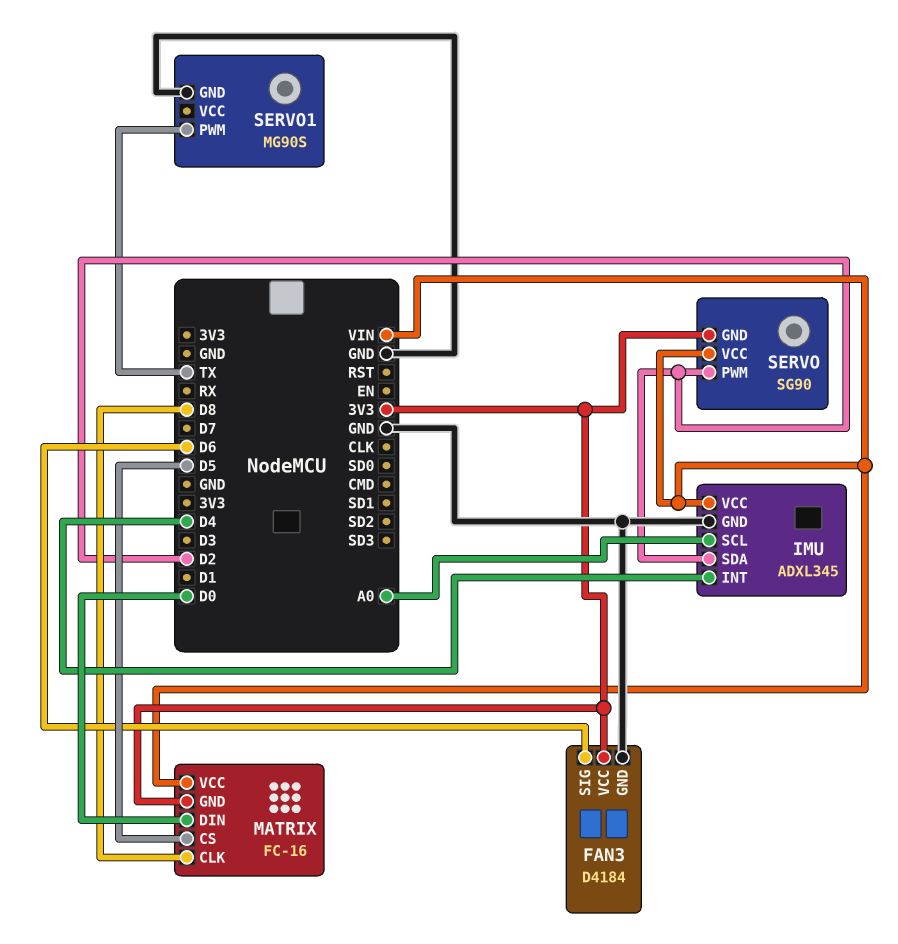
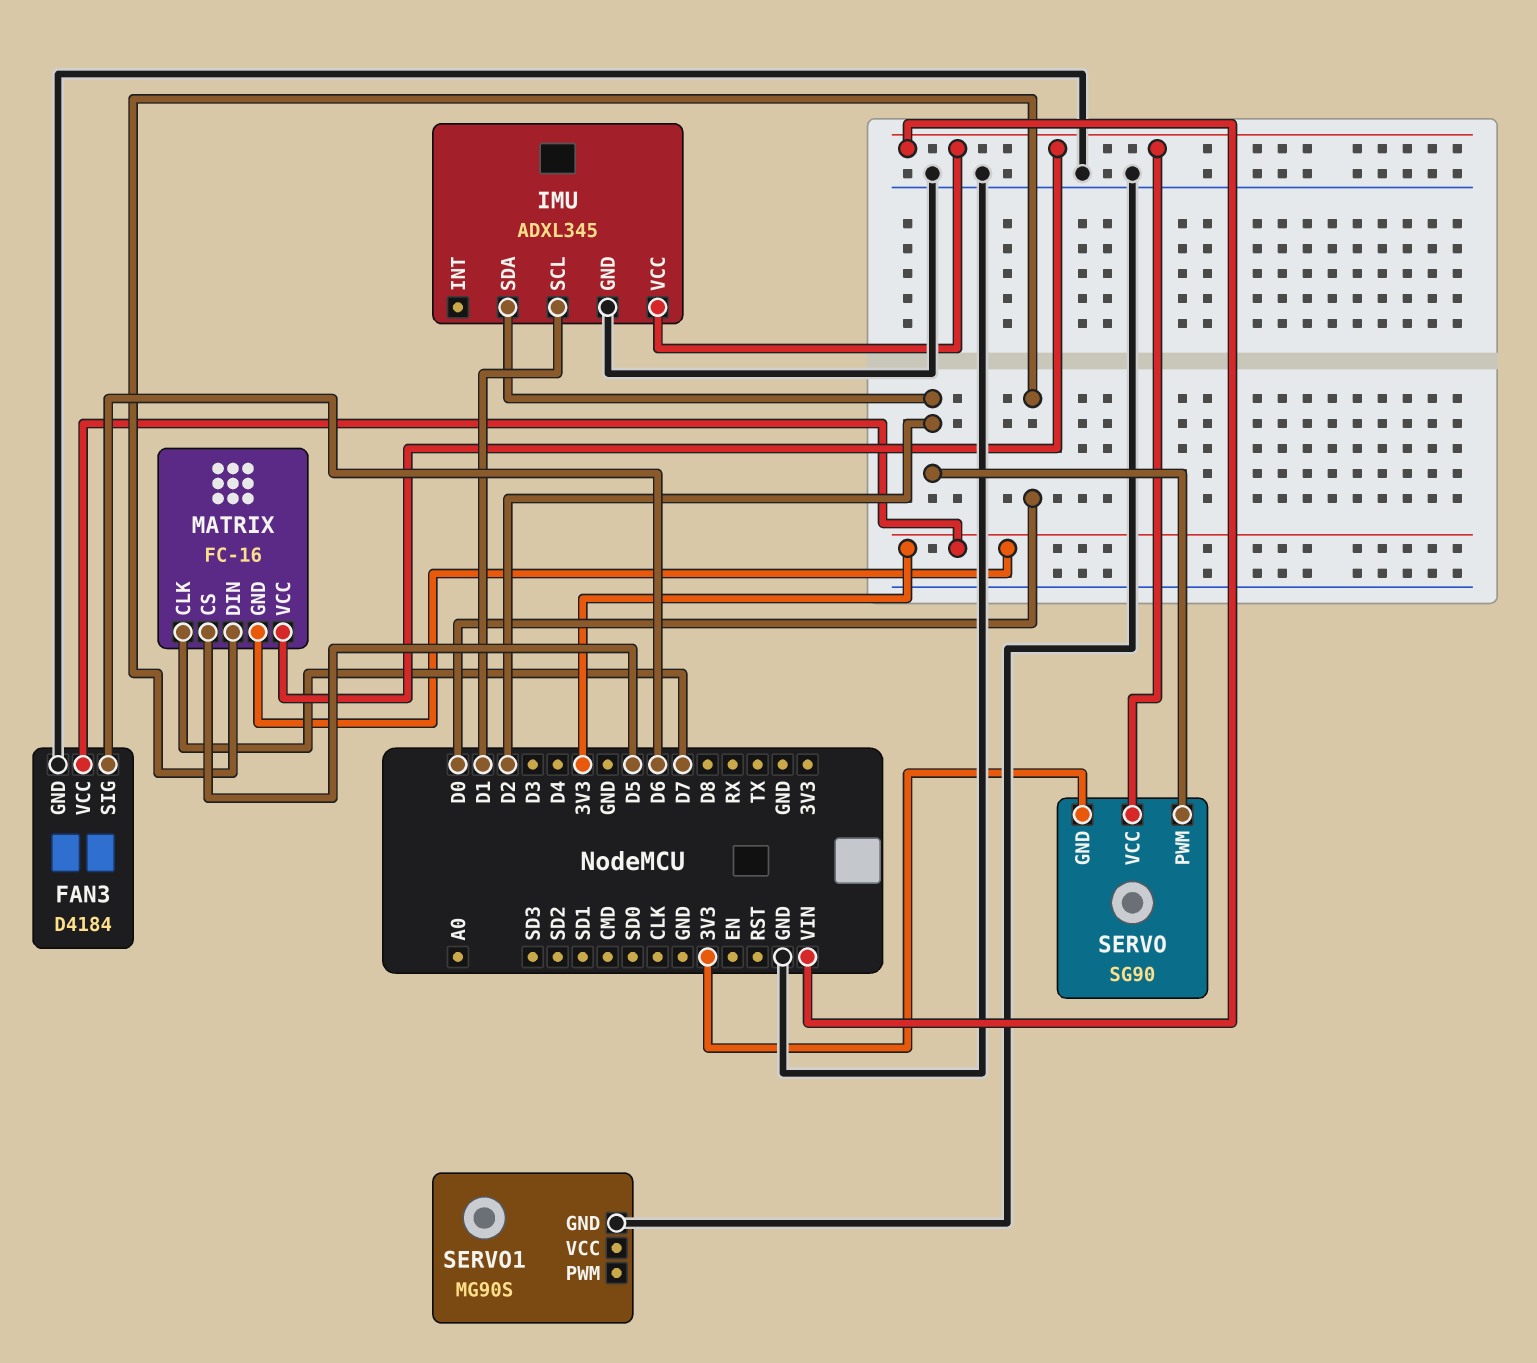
IMU pin INT: D4 -> none
IMU pin SCL: A0 -> D1
MATRIX pin CLK: D8 -> D7
SERVO1 pin PWM: TX -> none

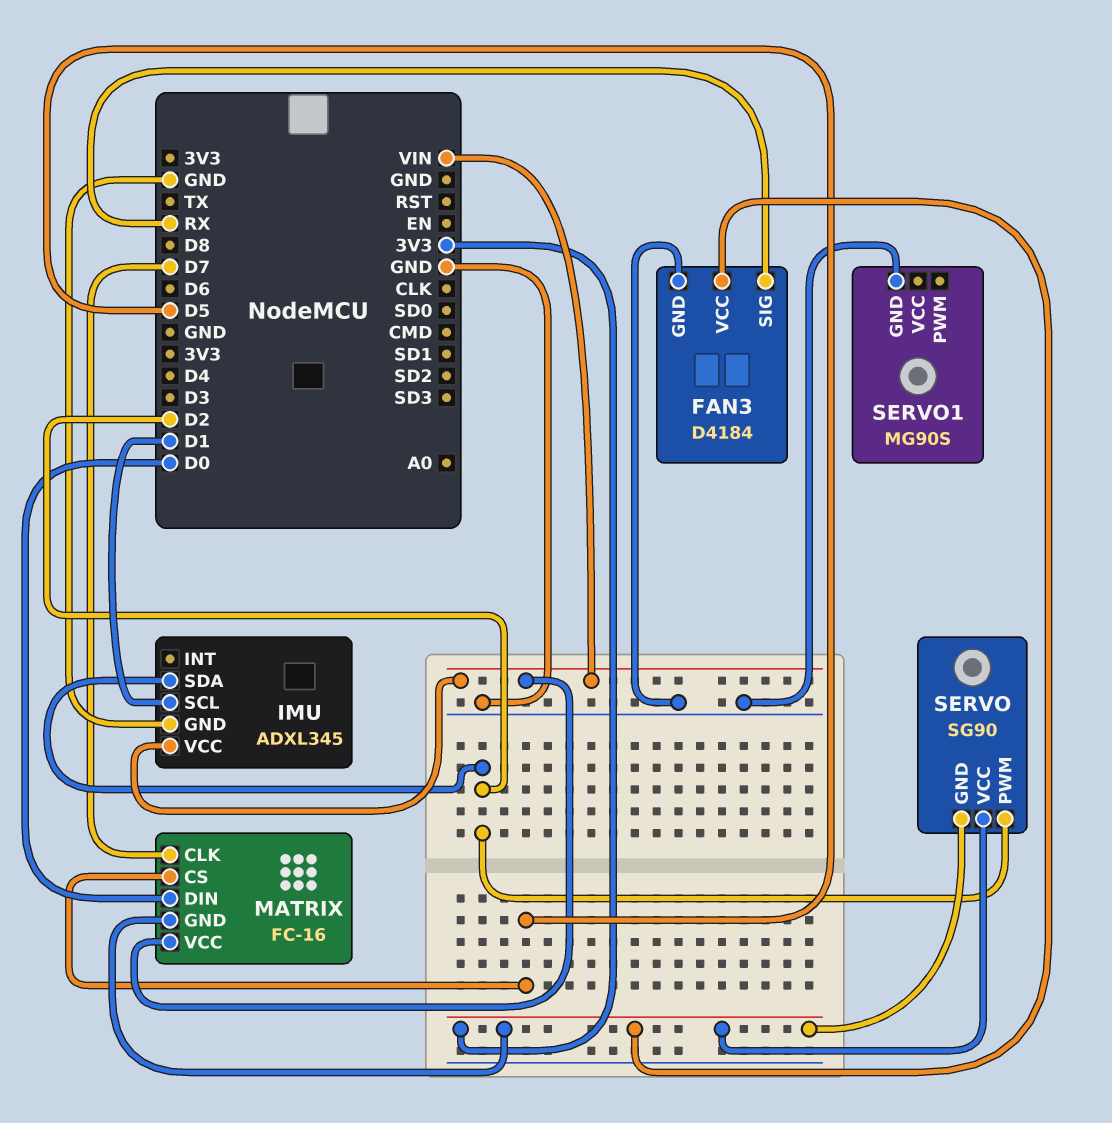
FAN3 pin SIG: D6 -> RX
SERVO pin VCC: VIN -> 3V3

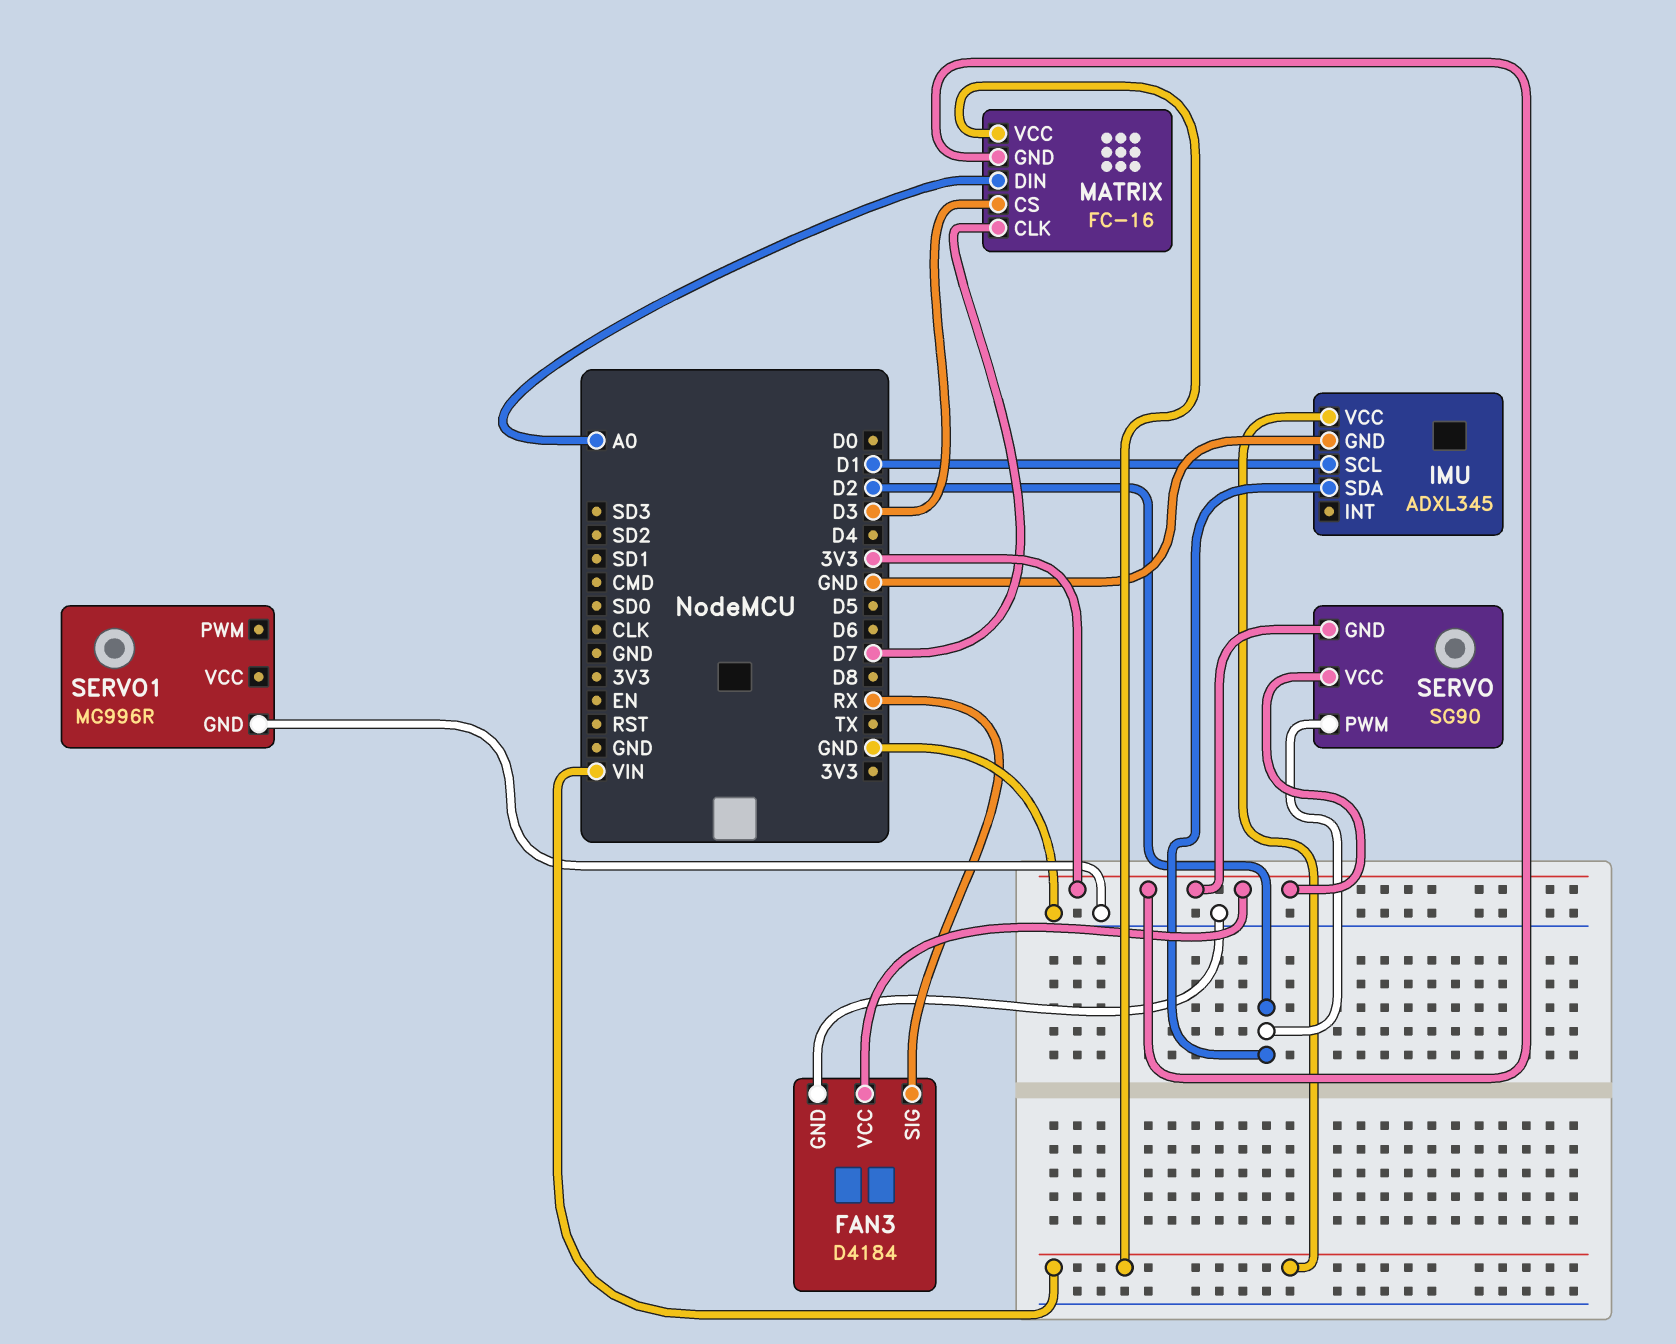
MATRIX pin CS: D5 -> D3
MATRIX pin DIN: D0 -> A0
SERVO1: MG90S -> MG996R

